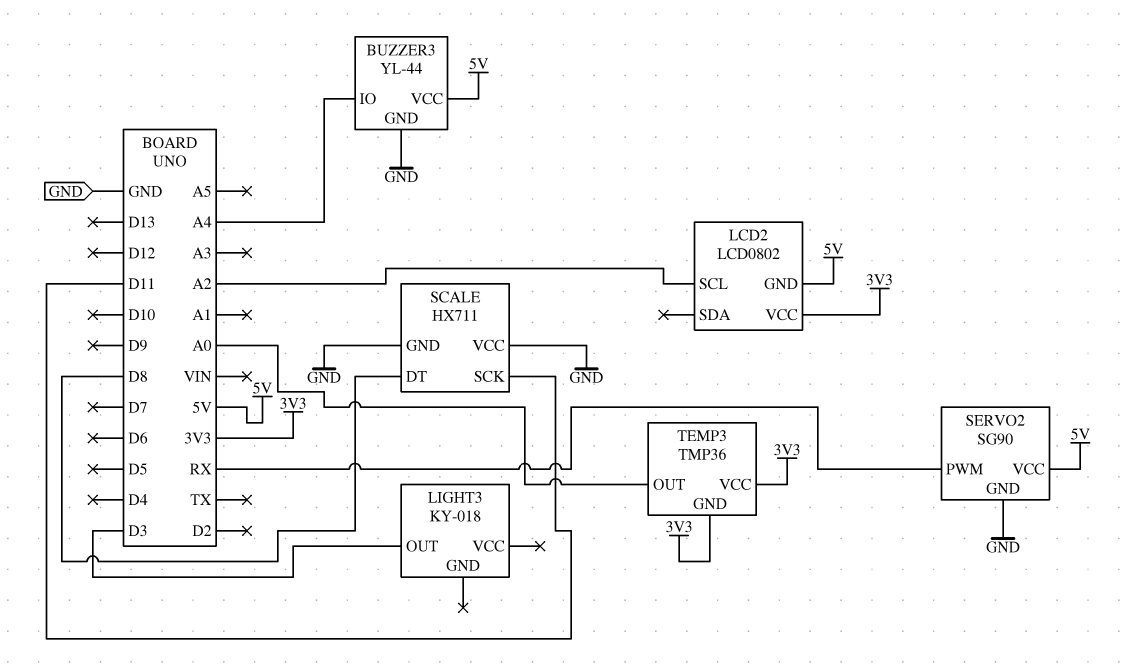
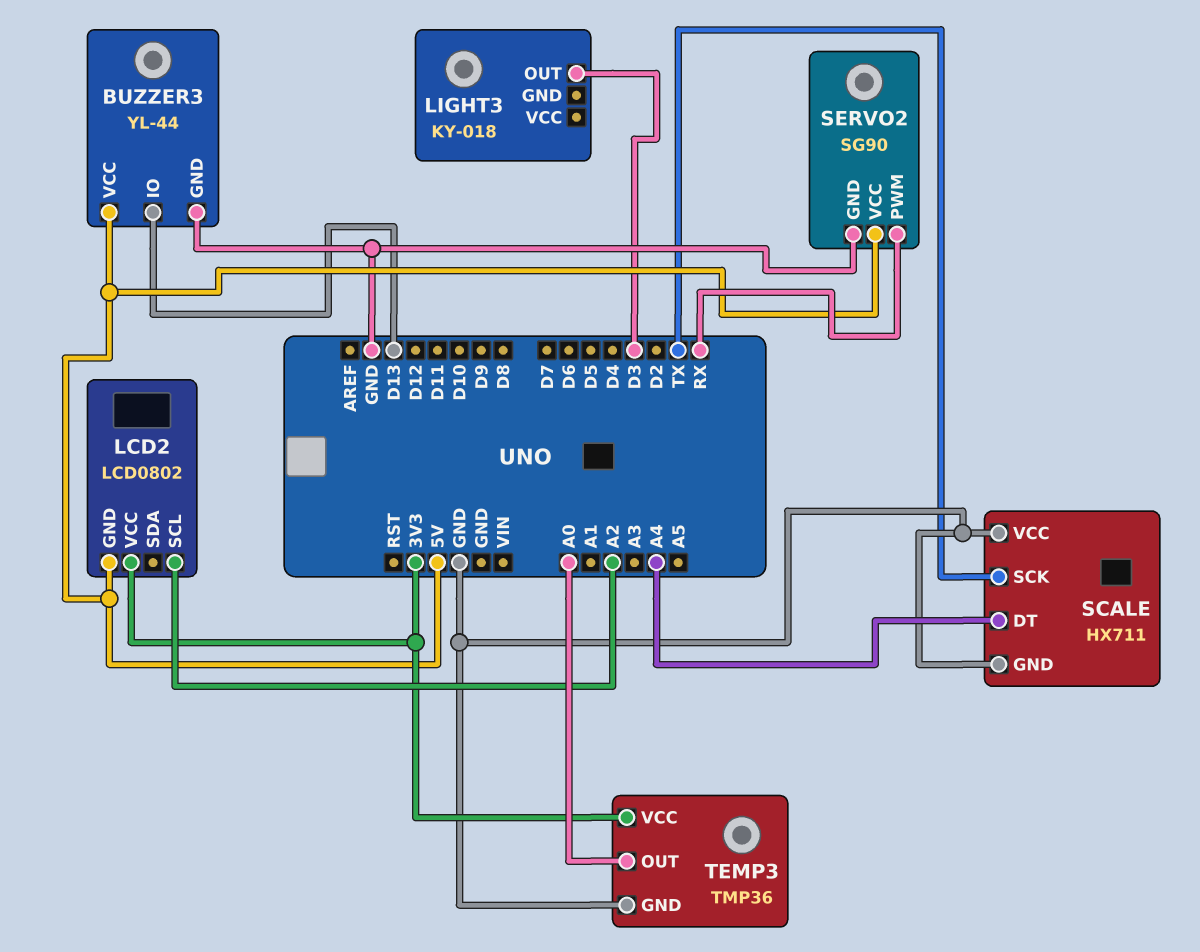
BUZZER3 pin IO: A4 -> D13
SCALE pin DT: D8 -> A4
SCALE pin SCK: D11 -> TX
TEMP3 pin GND: 3V3 -> GND

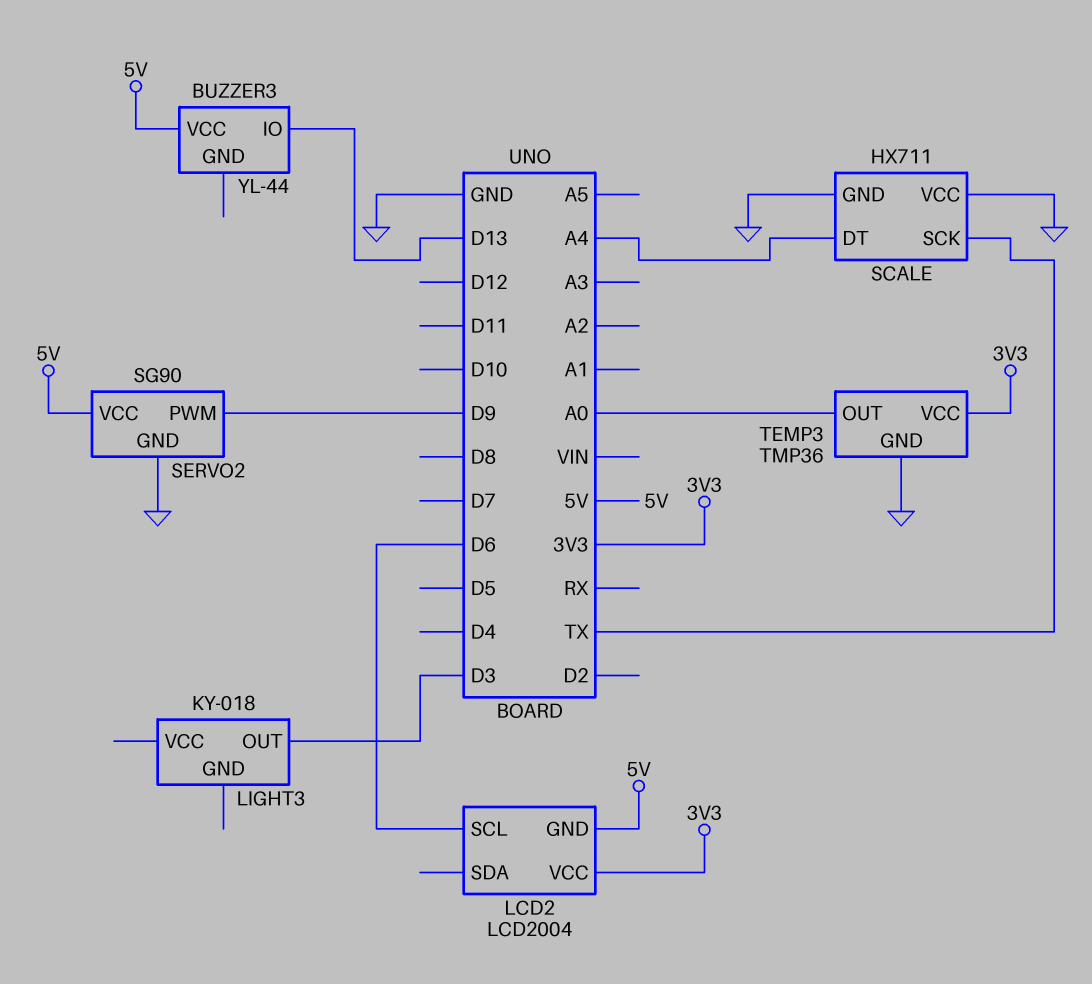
BUZZER3 pin GND: GND -> none
LCD2: LCD0802 -> LCD2004
LCD2 pin SCL: A2 -> D6
SERVO2 pin PWM: RX -> D9

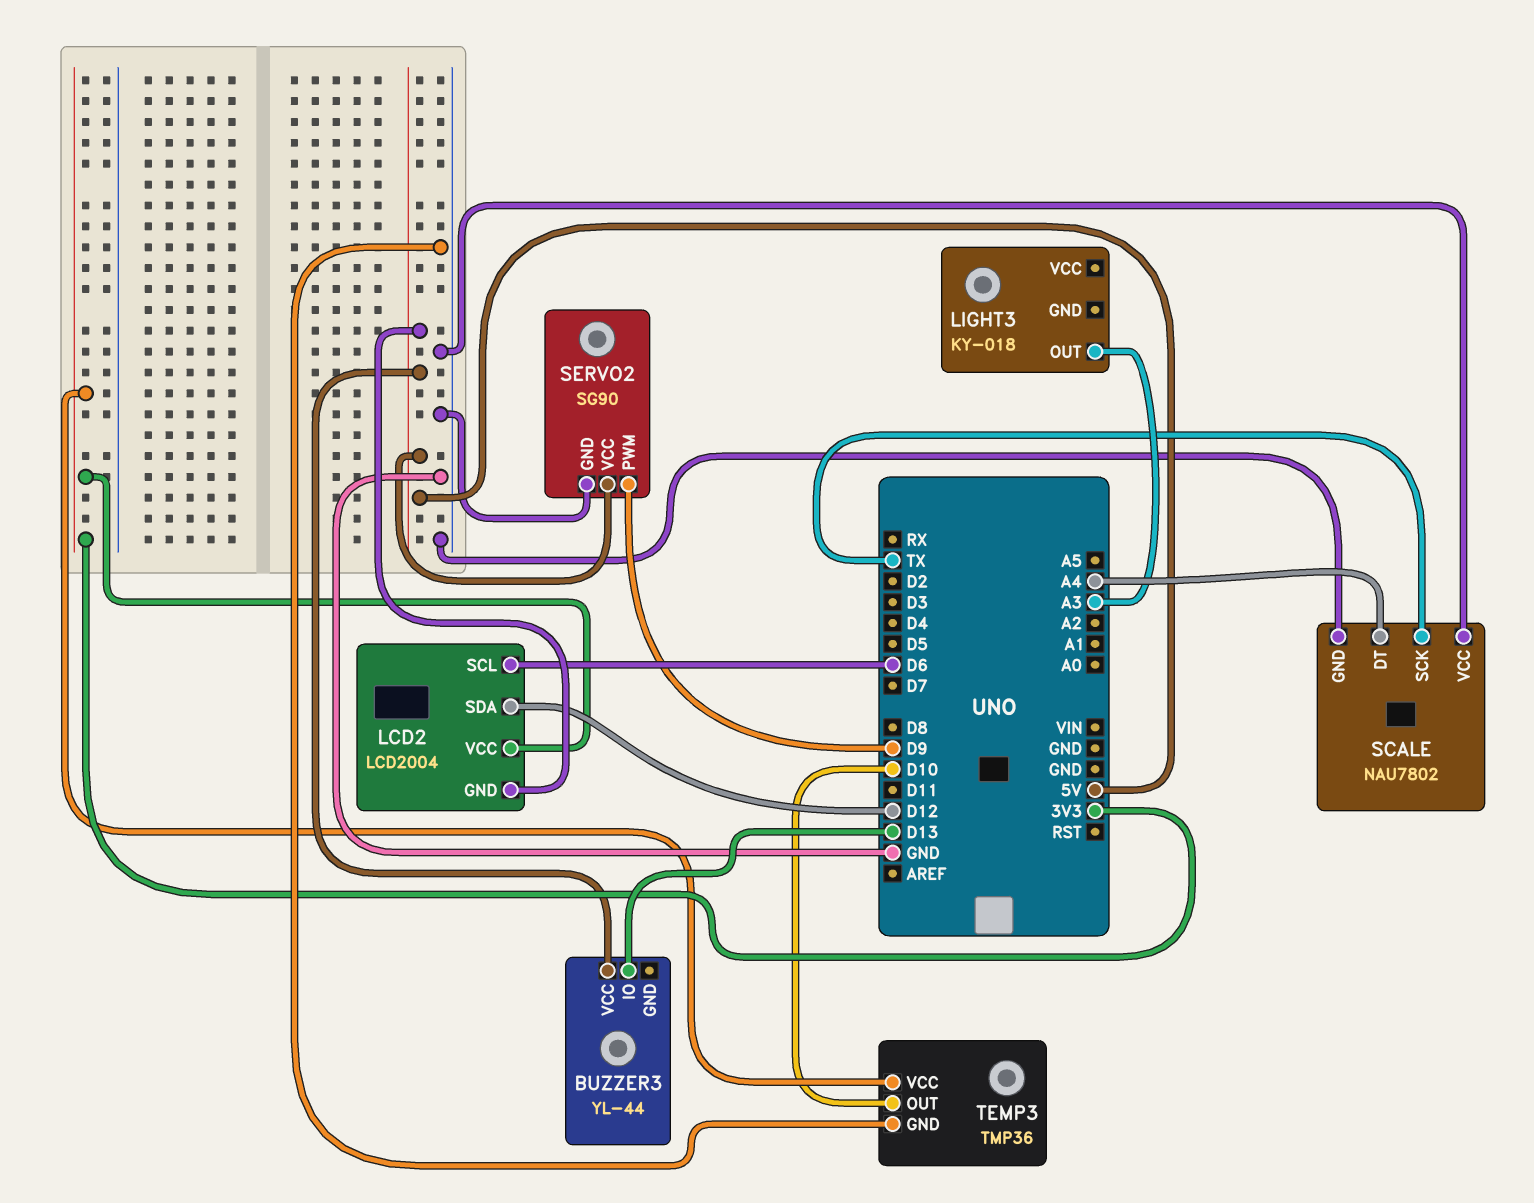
LCD2 pin SDA: none -> D12
LIGHT3 pin OUT: D3 -> A3
SCALE: HX711 -> NAU7802
TEMP3 pin OUT: A0 -> D10

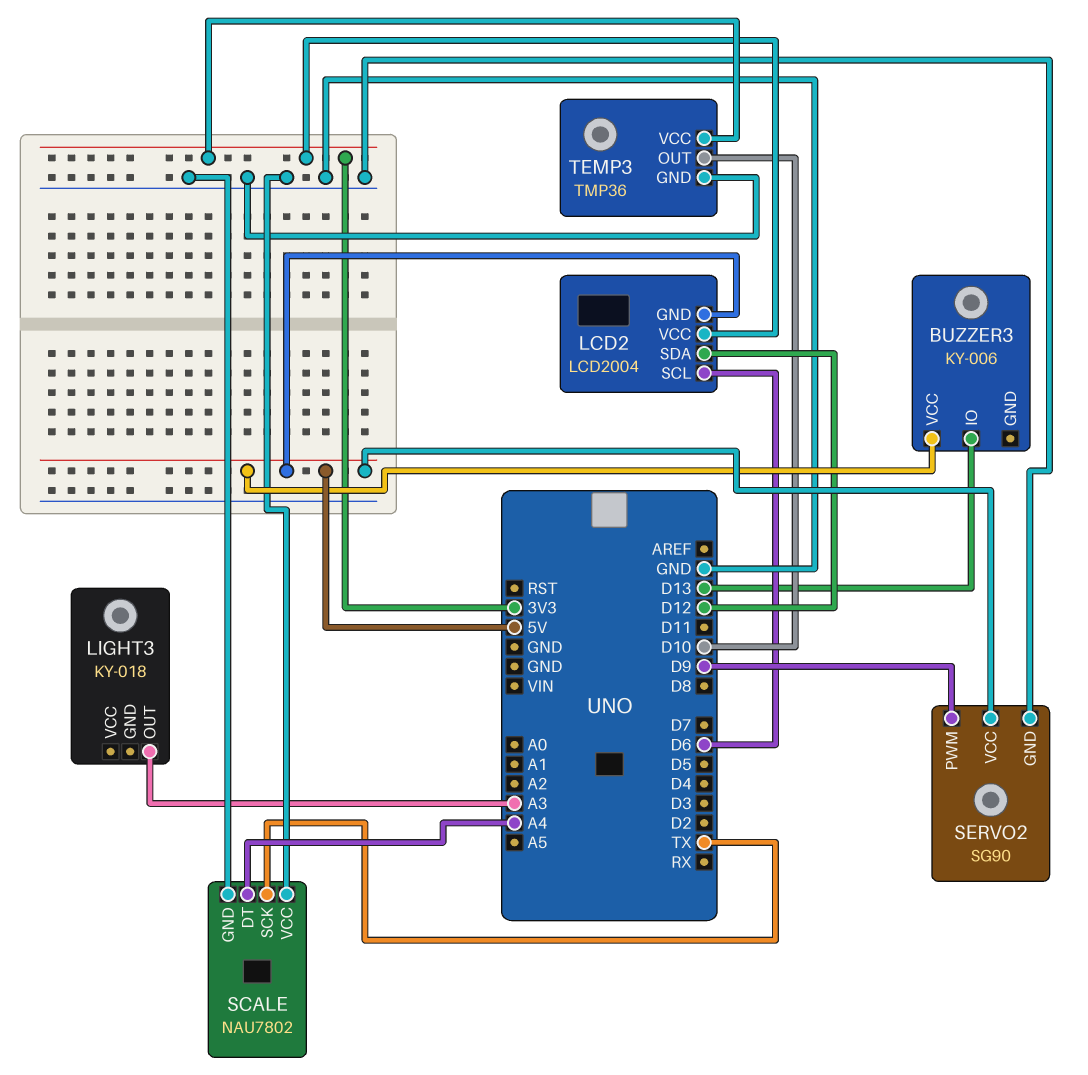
BUZZER3: YL-44 -> KY-006

